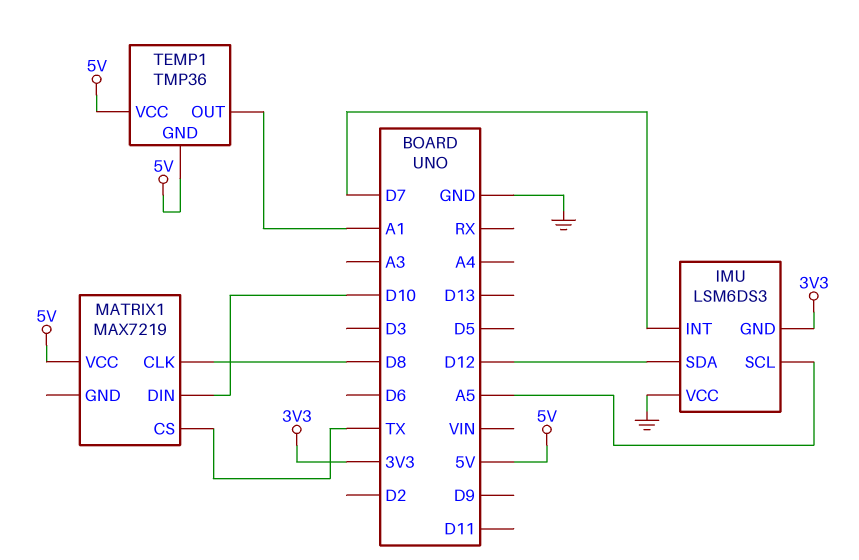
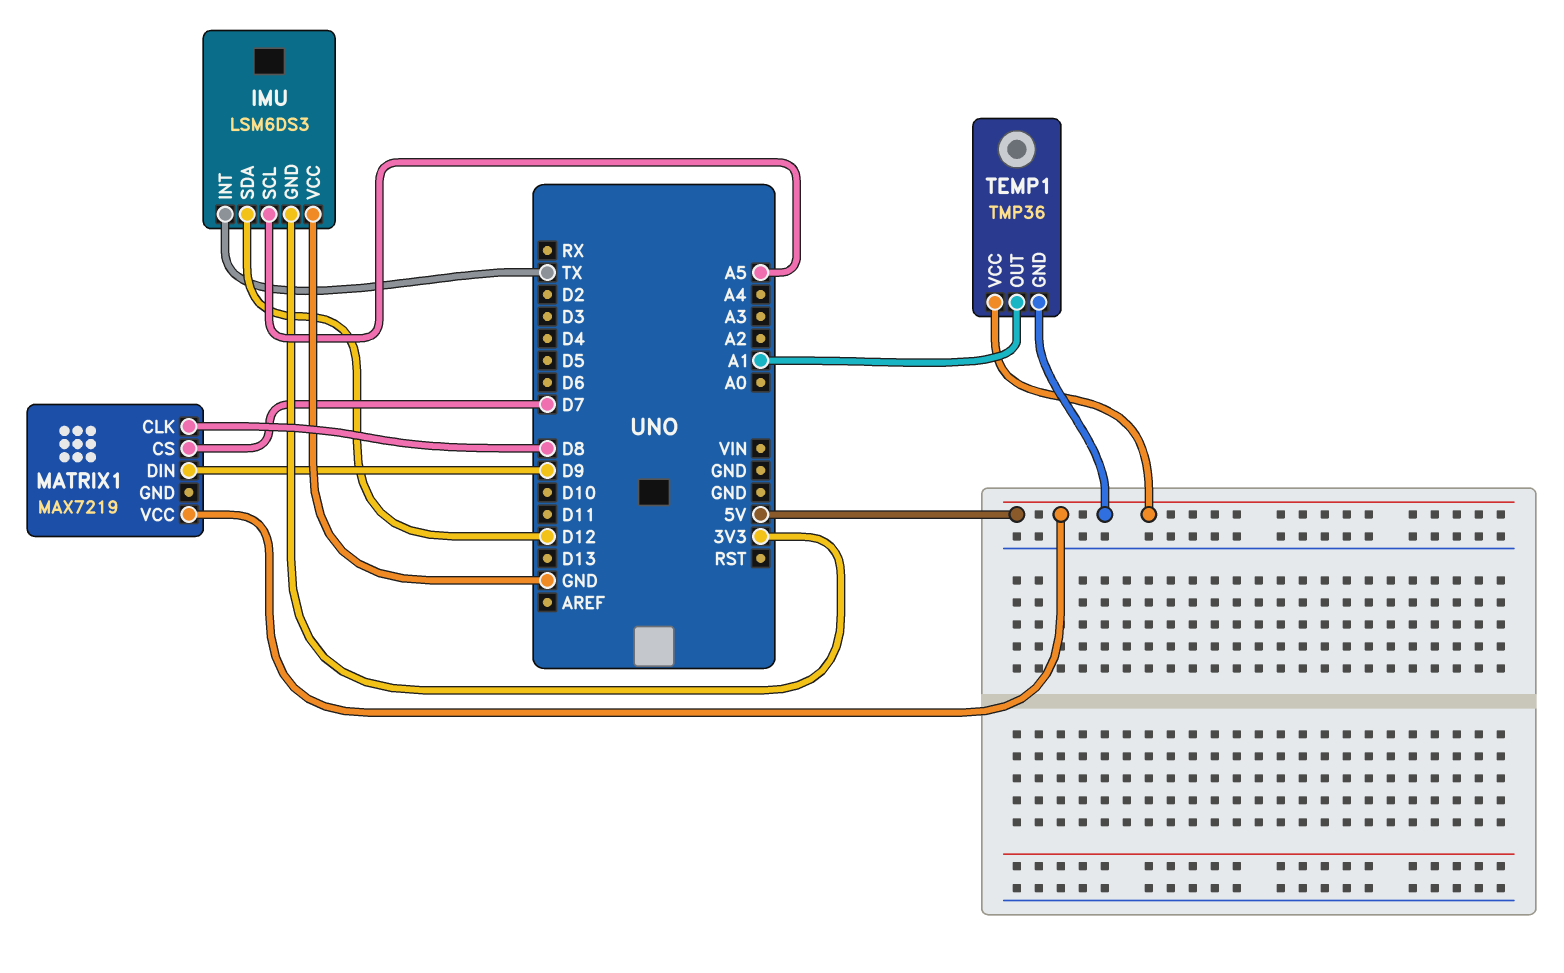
IMU pin INT: D7 -> TX
MATRIX1 pin CS: TX -> D7
MATRIX1 pin DIN: D10 -> D9

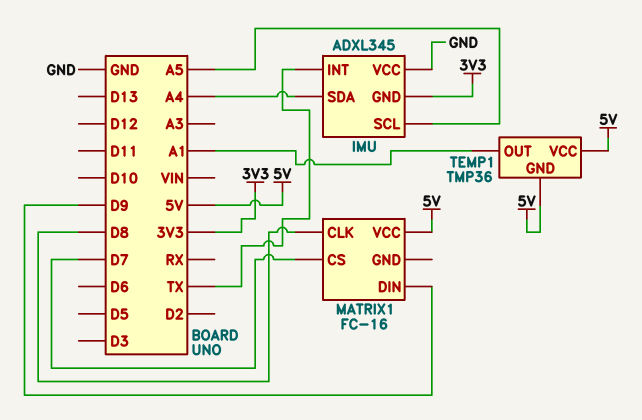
IMU: LSM6DS3 -> ADXL345
IMU pin SDA: D12 -> A4
MATRIX1: MAX7219 -> FC-16

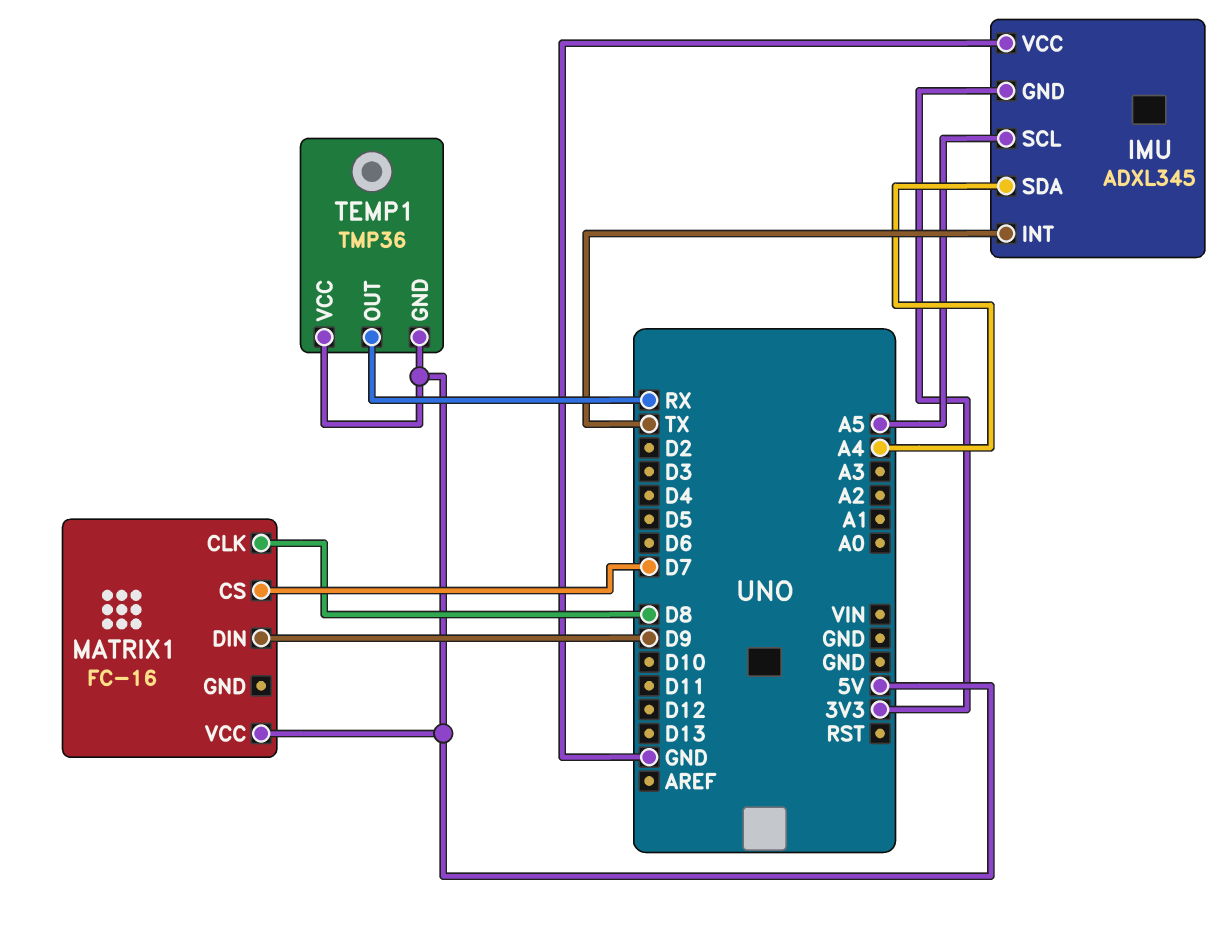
TEMP1 pin OUT: A1 -> RX

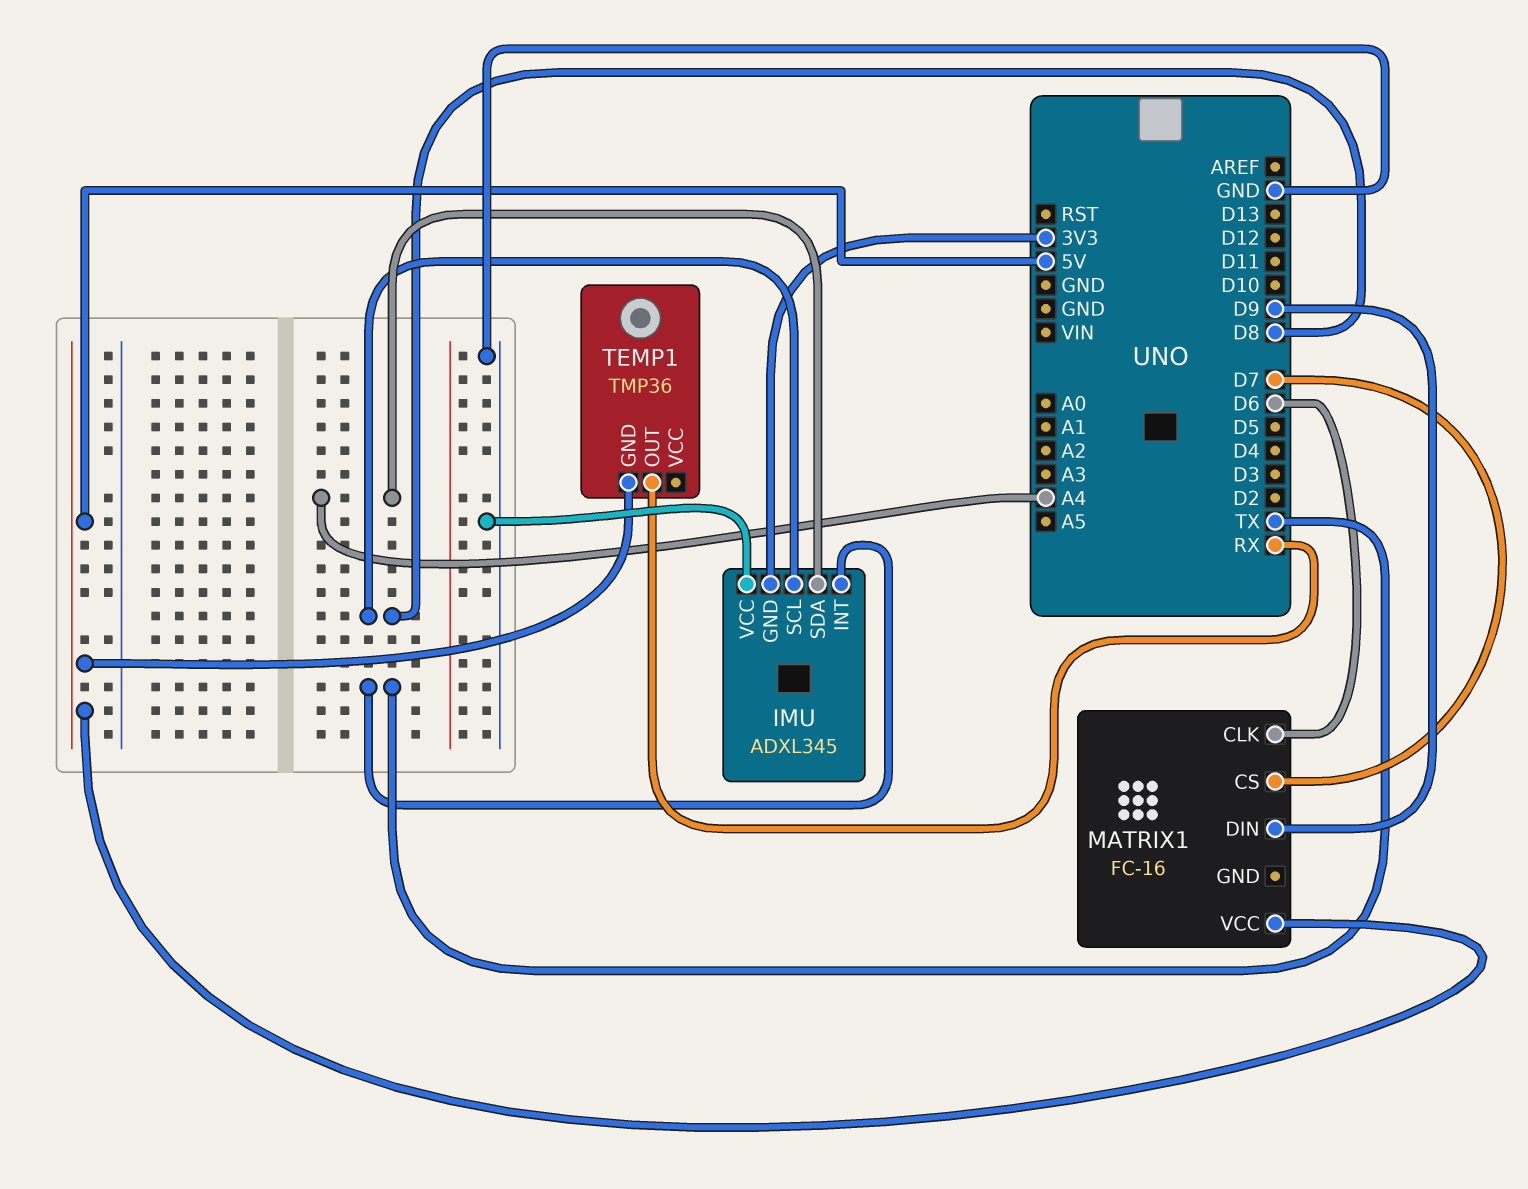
IMU pin SCL: A5 -> D8
MATRIX1 pin CLK: D8 -> D6
TEMP1 pin VCC: 5V -> none

